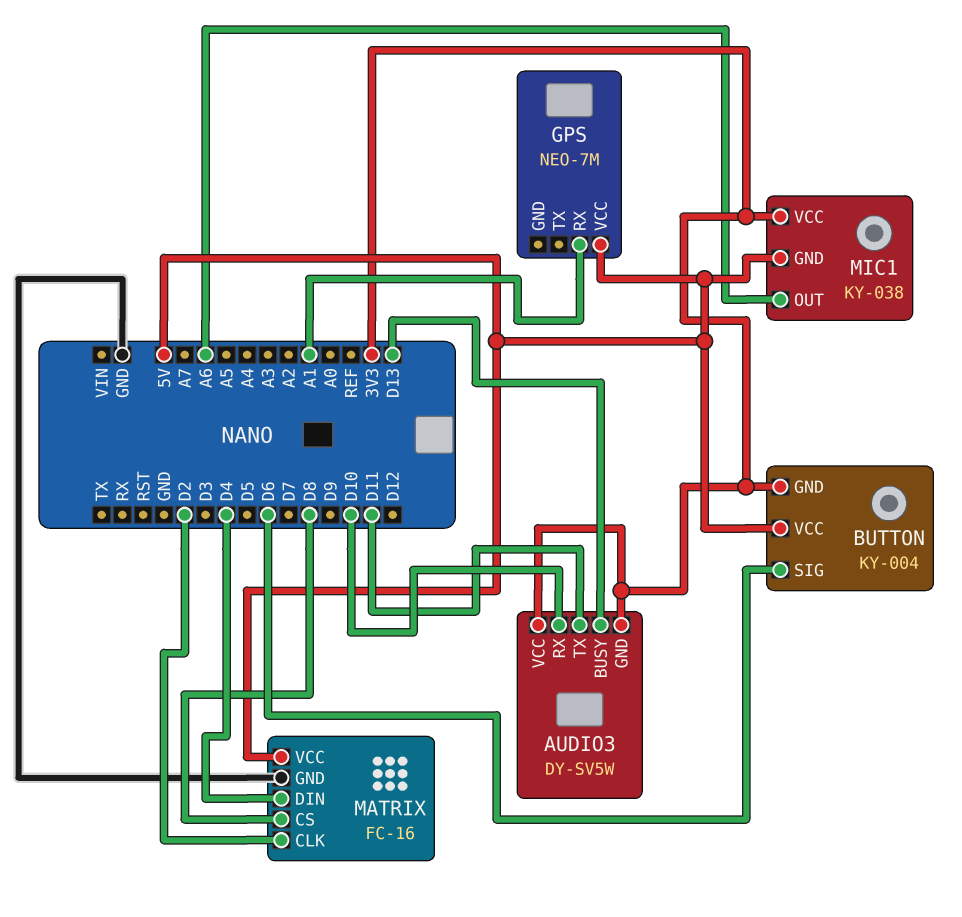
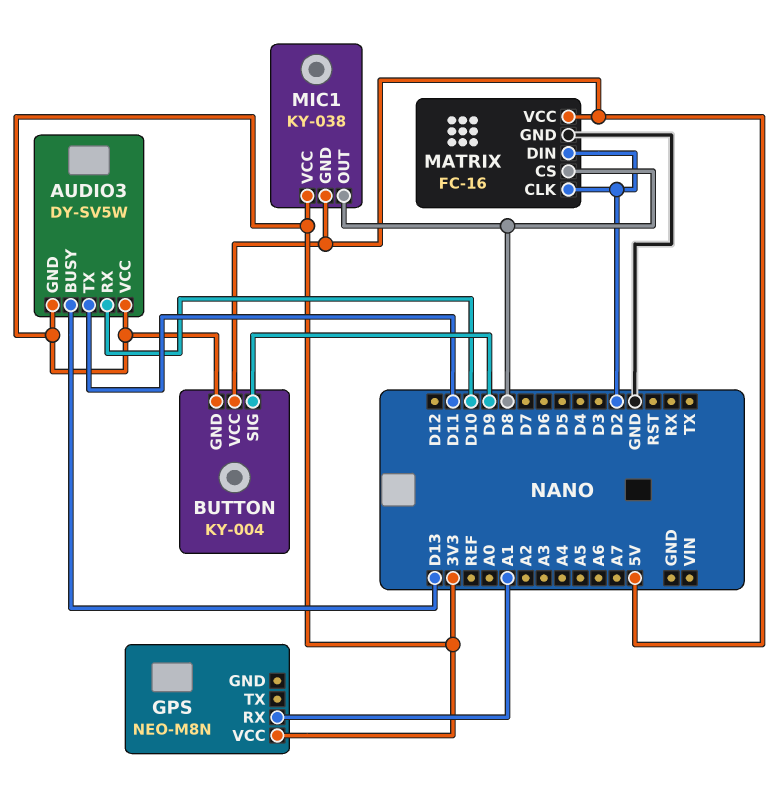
BUTTON pin SIG: D6 -> D9
GPS: NEO-7M -> NEO-M8N
GPS pin VCC: 5V -> 3V3
MATRIX pin DIN: D4 -> D2
MIC1 pin OUT: A6 -> D8

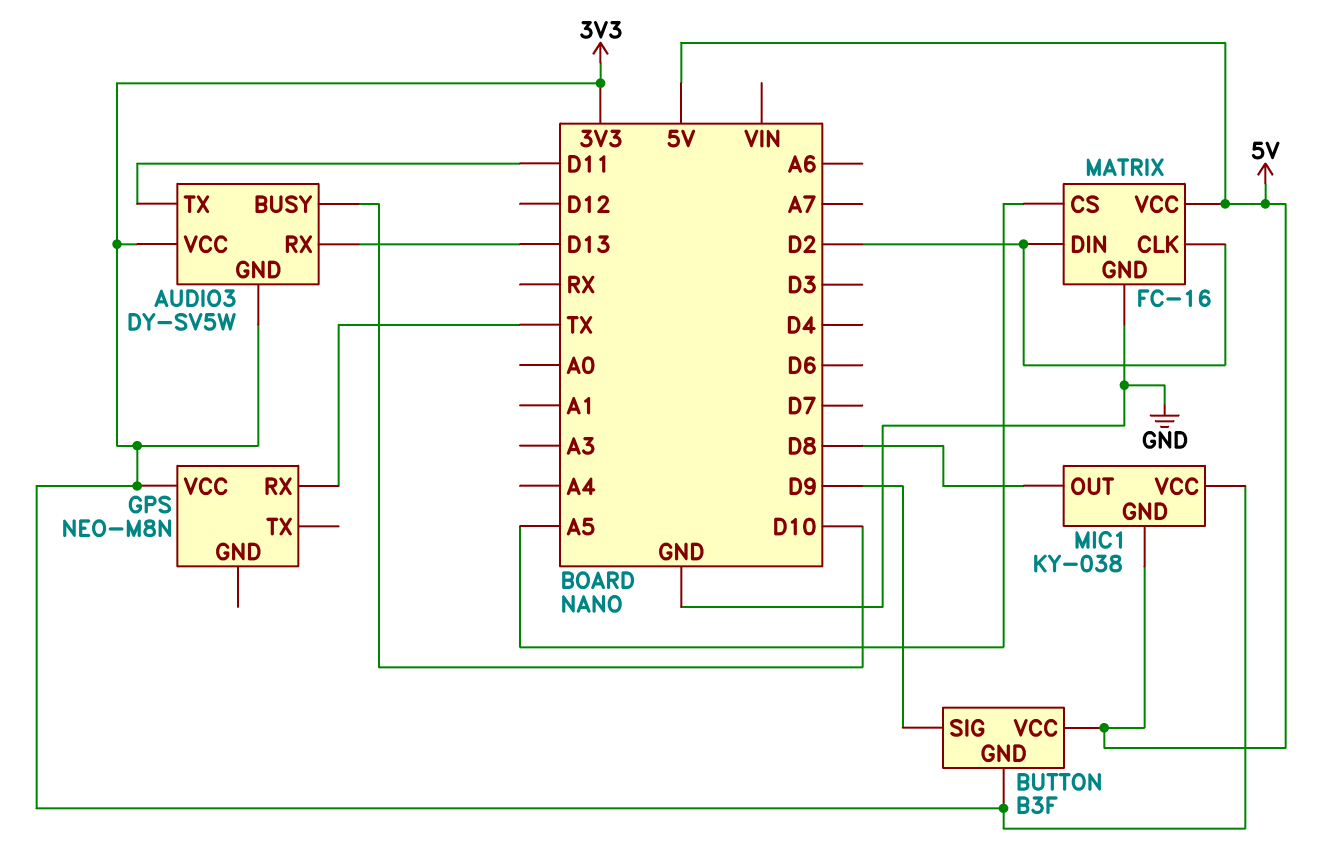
AUDIO3 pin BUSY: D13 -> D10
AUDIO3 pin RX: D10 -> D13
BUTTON: KY-004 -> B3F
GPS pin RX: A1 -> TX
MATRIX pin CS: D8 -> A5

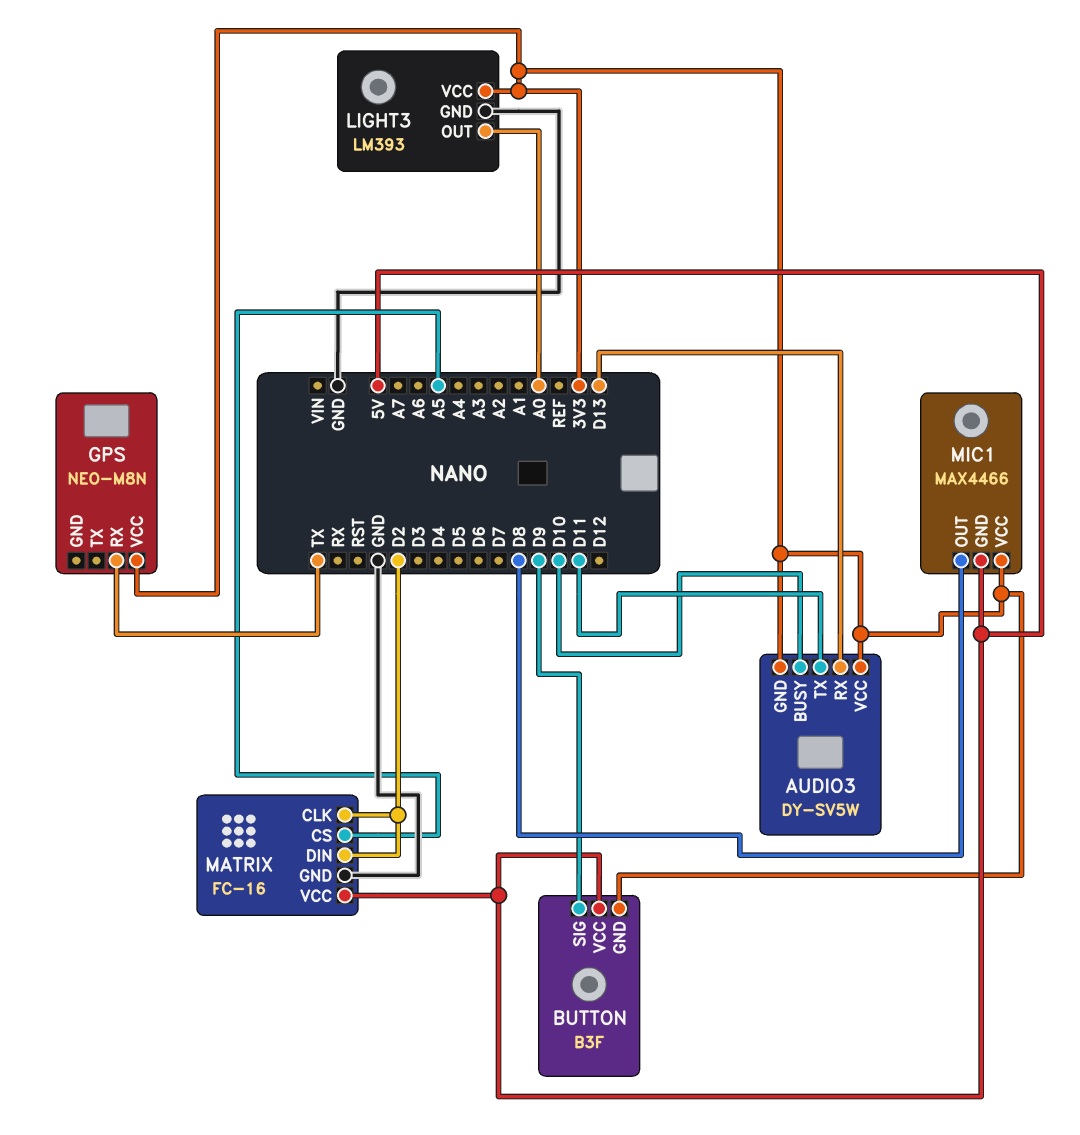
LIGHT3: none -> LM393
LIGHT3 pin GND: none -> GND
LIGHT3 pin OUT: none -> A0
LIGHT3 pin VCC: none -> 3V3
MIC1: KY-038 -> MAX4466

